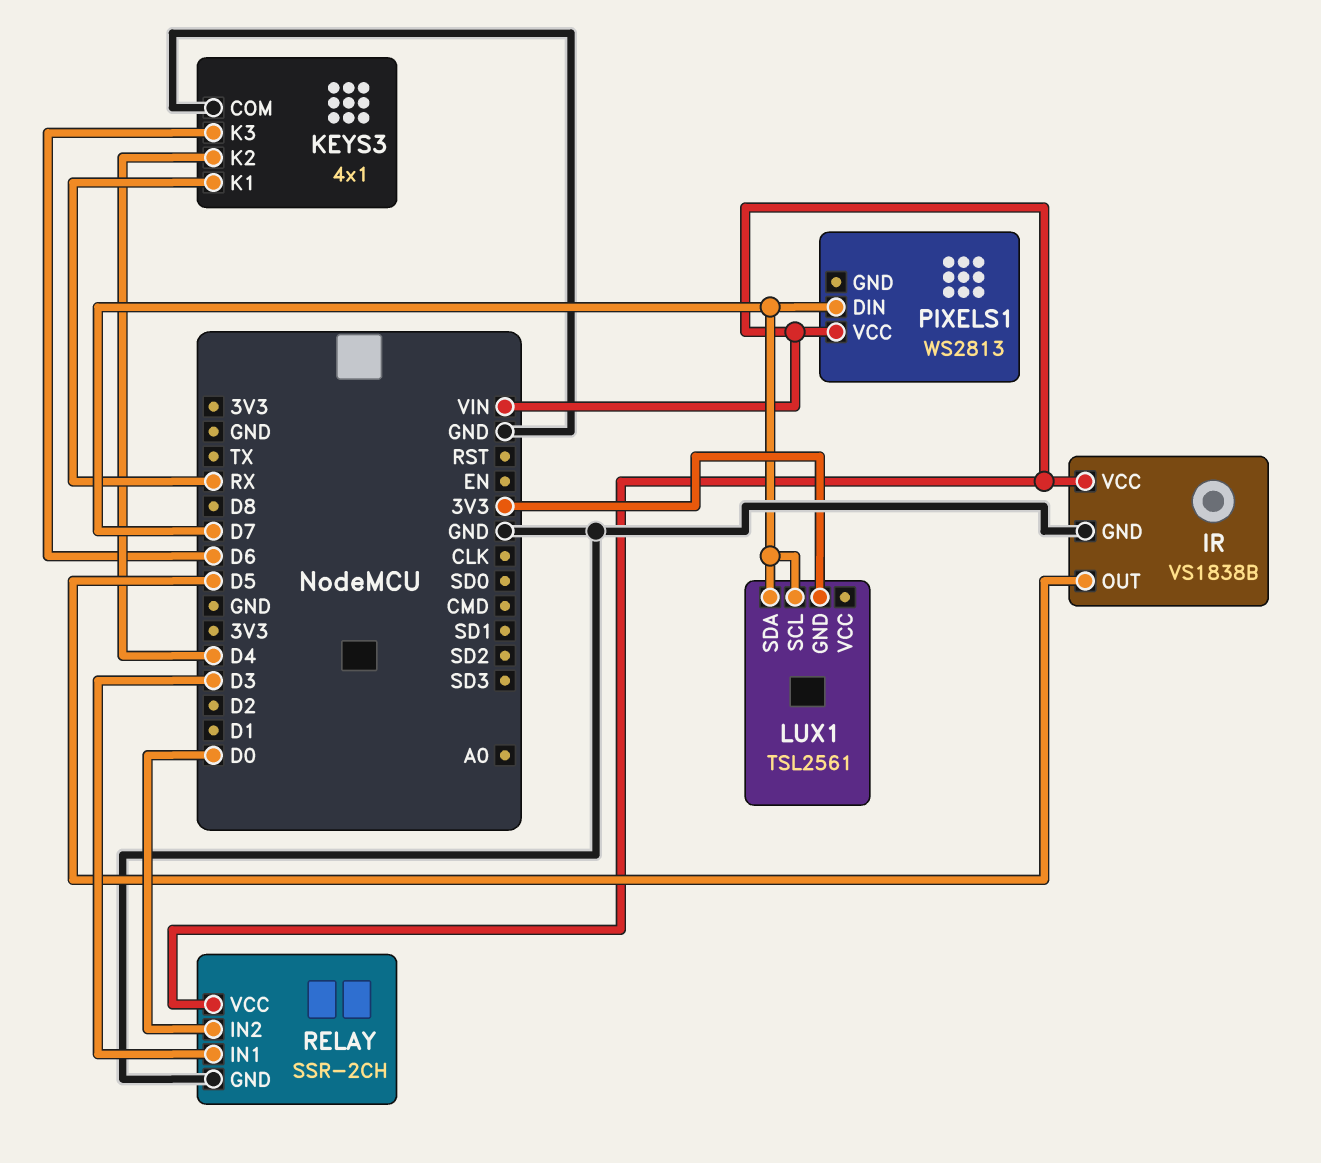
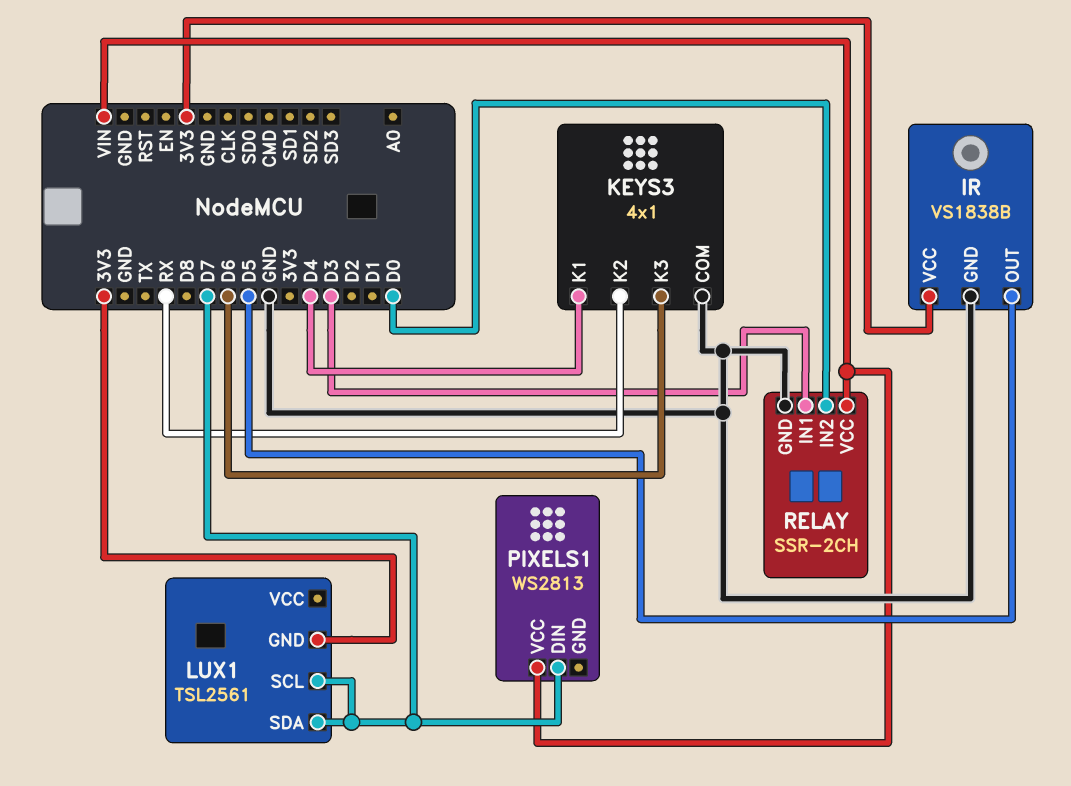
IR pin VCC: VIN -> 3V3
KEYS3 pin K1: RX -> D4
KEYS3 pin K2: D4 -> RX

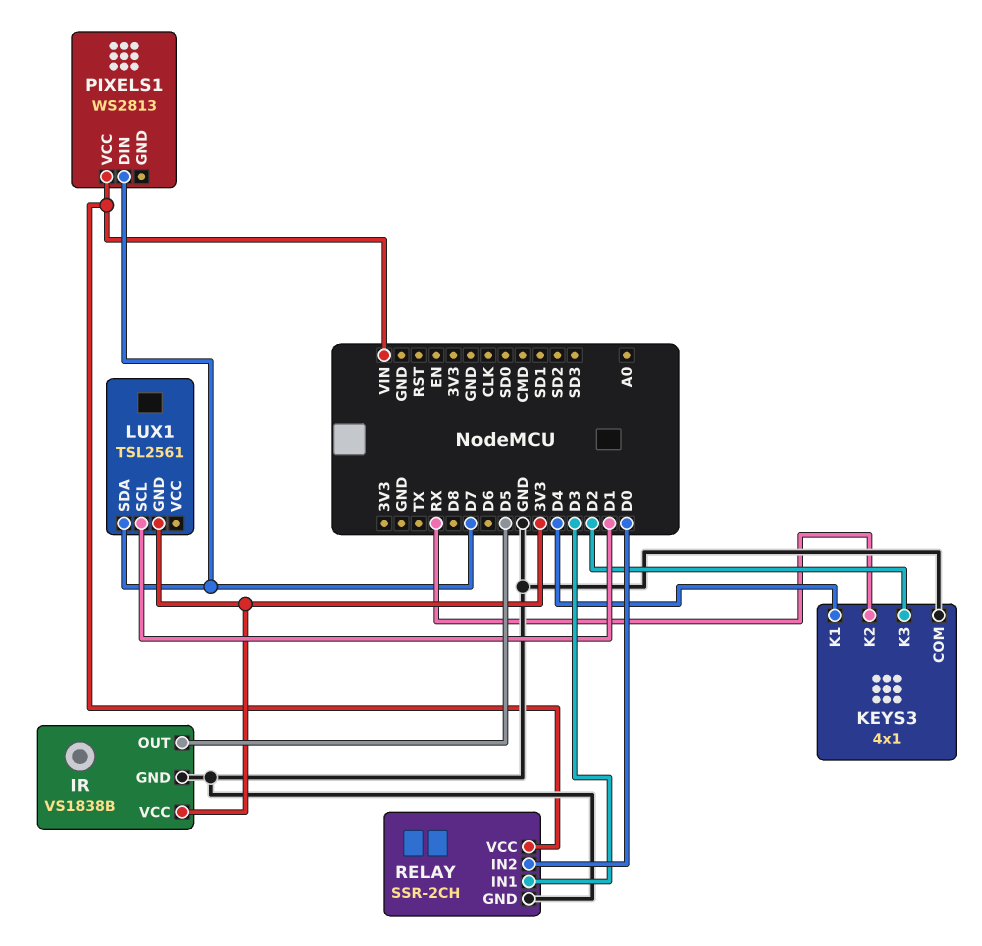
KEYS3 pin K3: D6 -> D2
LUX1 pin SCL: D7 -> D1

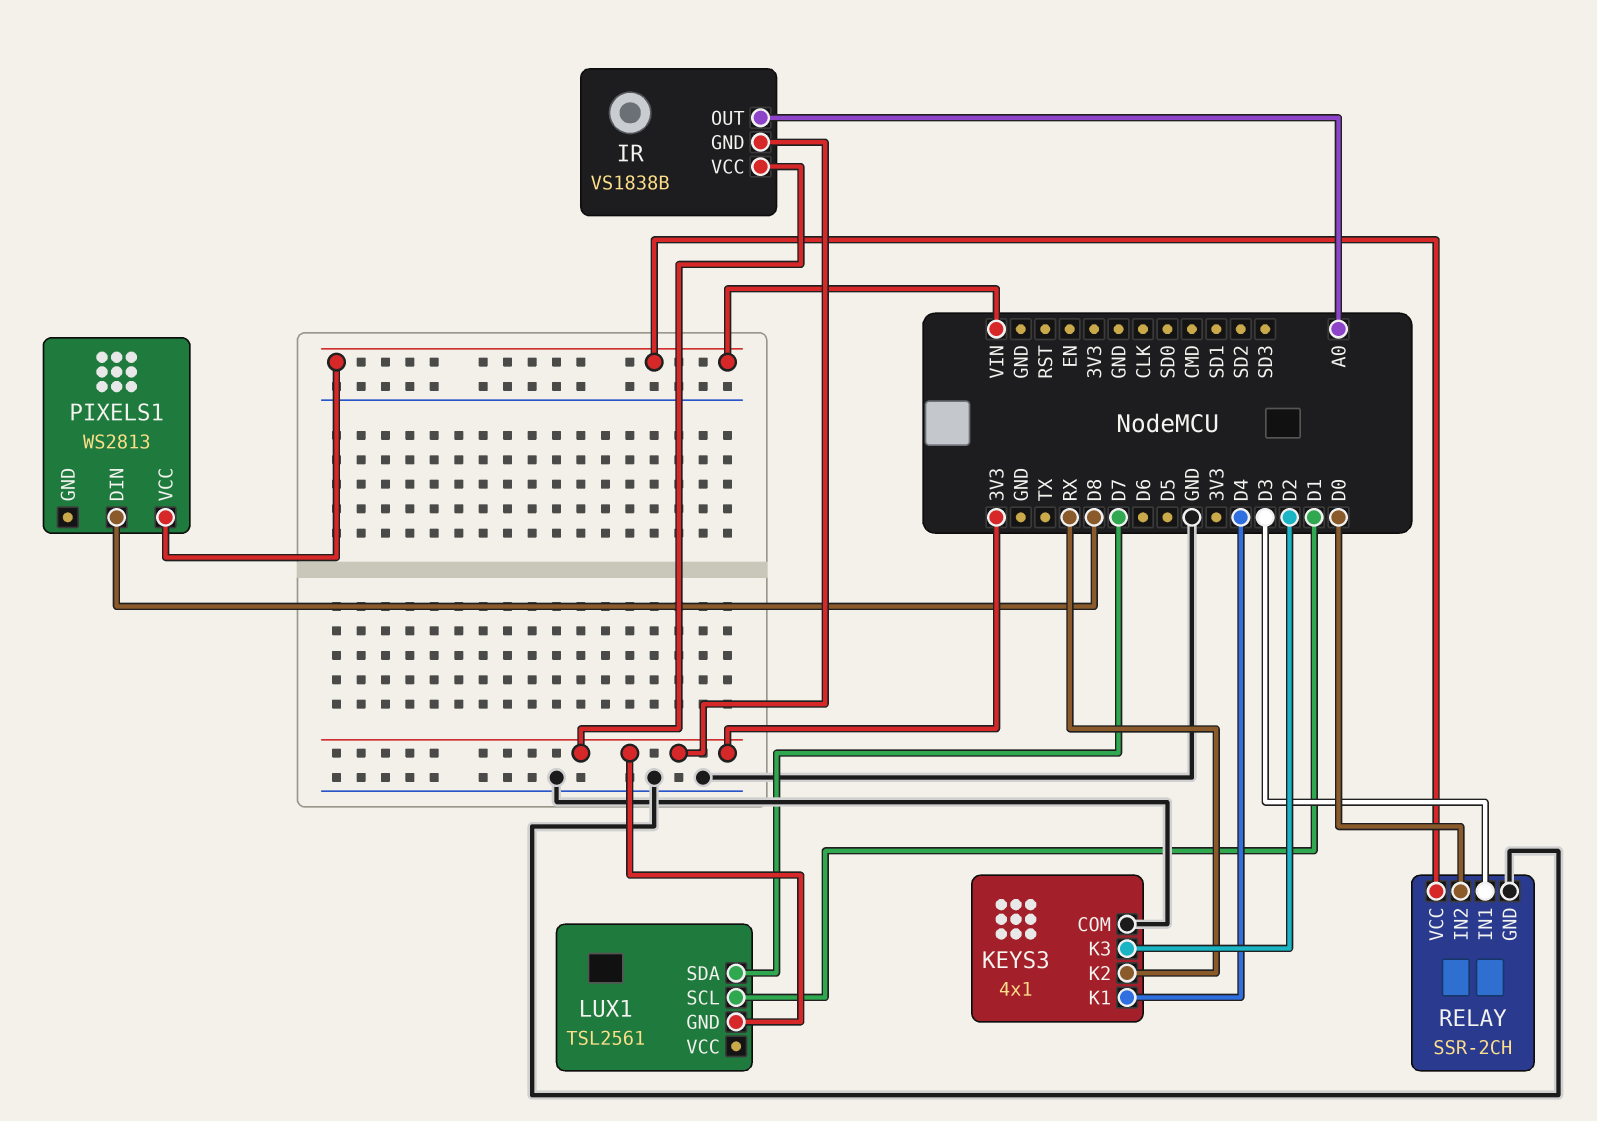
IR pin GND: GND -> 3V3
IR pin OUT: D5 -> A0
PIXELS1 pin DIN: D7 -> D8

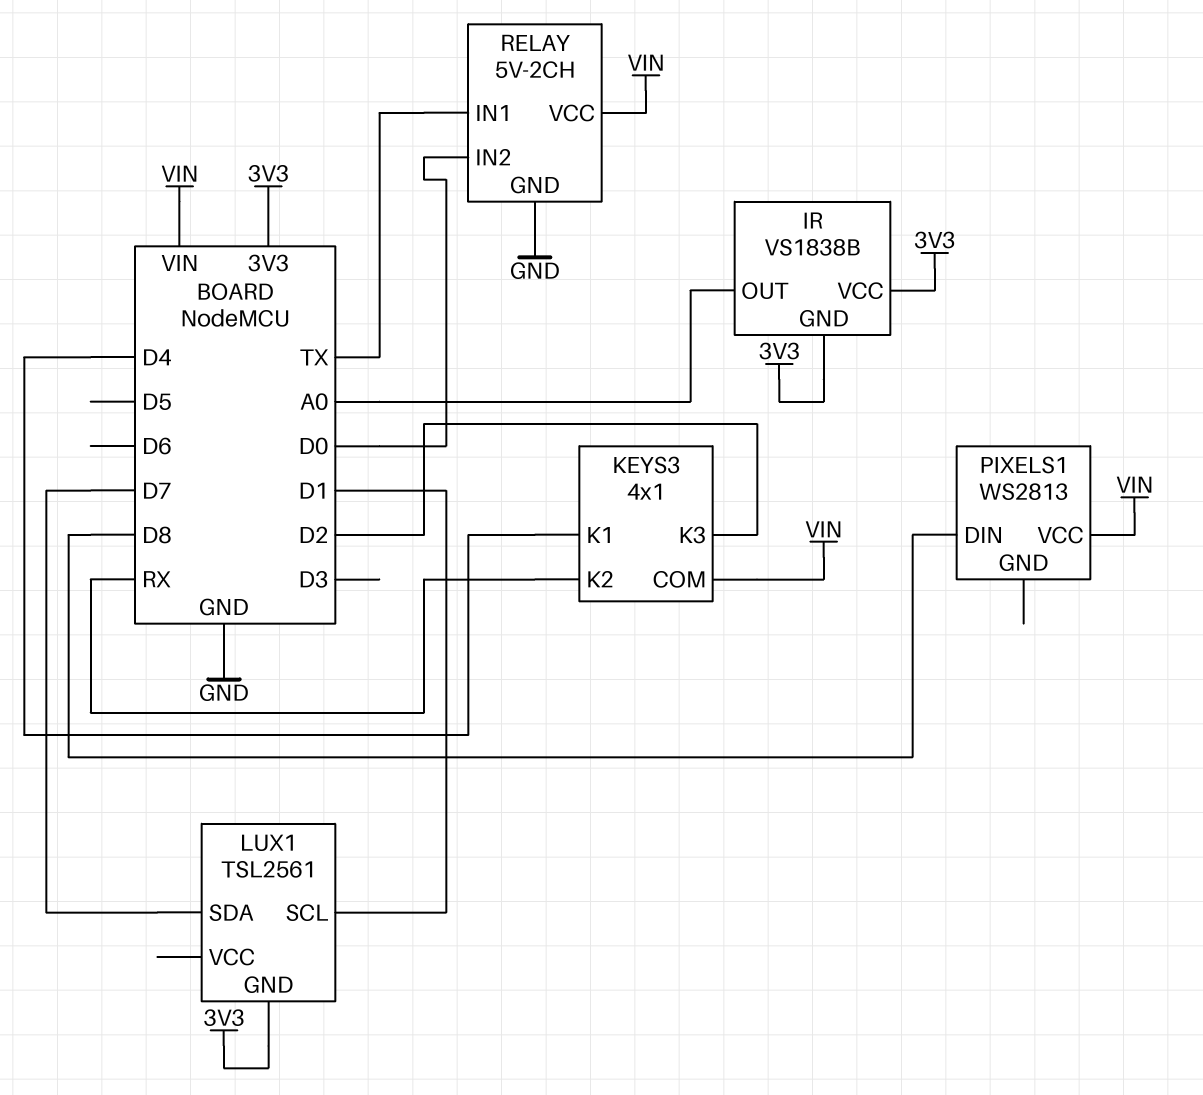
KEYS3 pin COM: GND -> VIN
RELAY: SSR-2CH -> 5V-2CH
RELAY pin IN1: D3 -> TX

